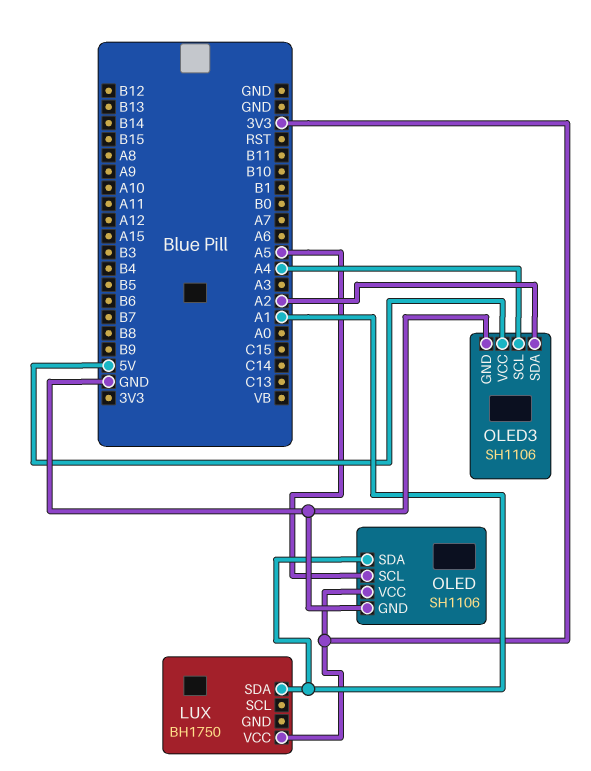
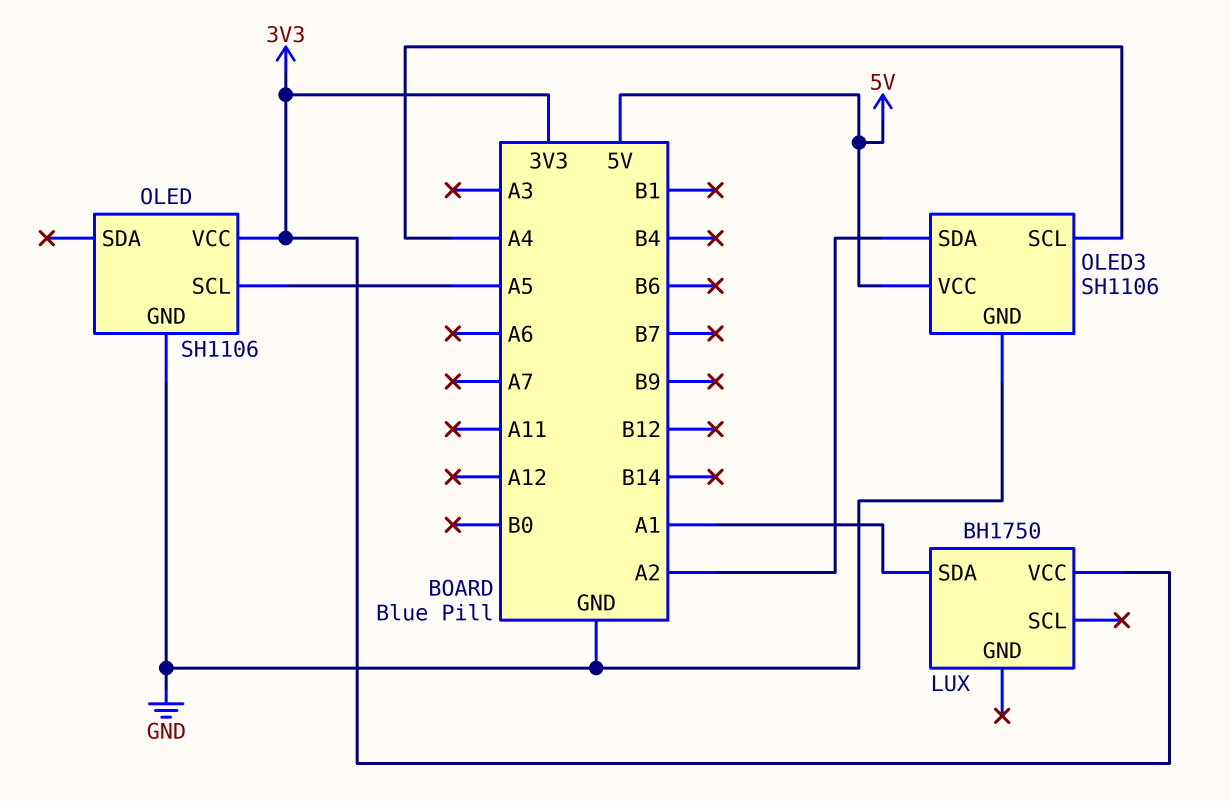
OLED pin SDA: A1 -> none

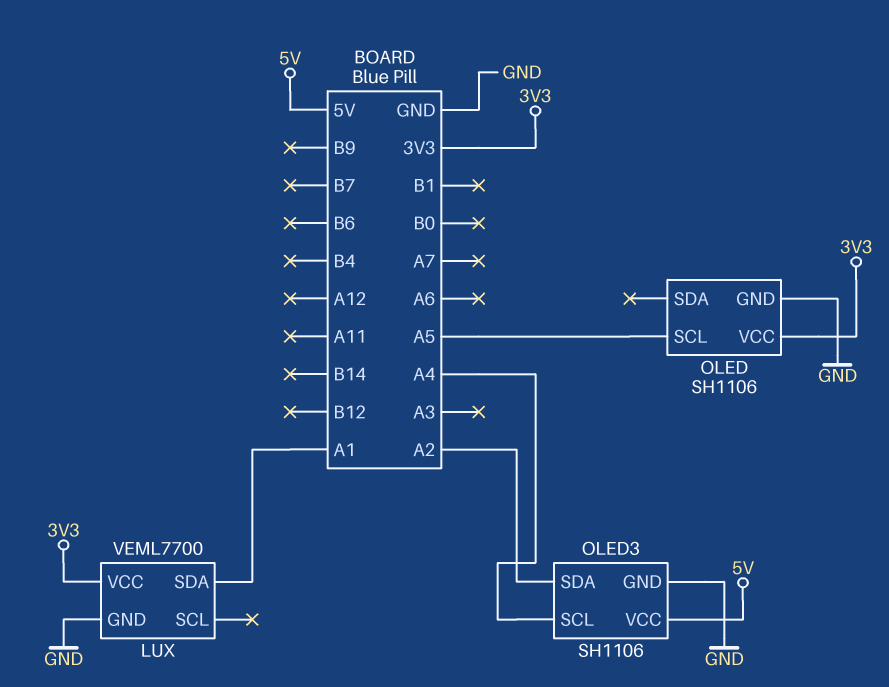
LUX: BH1750 -> VEML7700
LUX pin GND: none -> GND

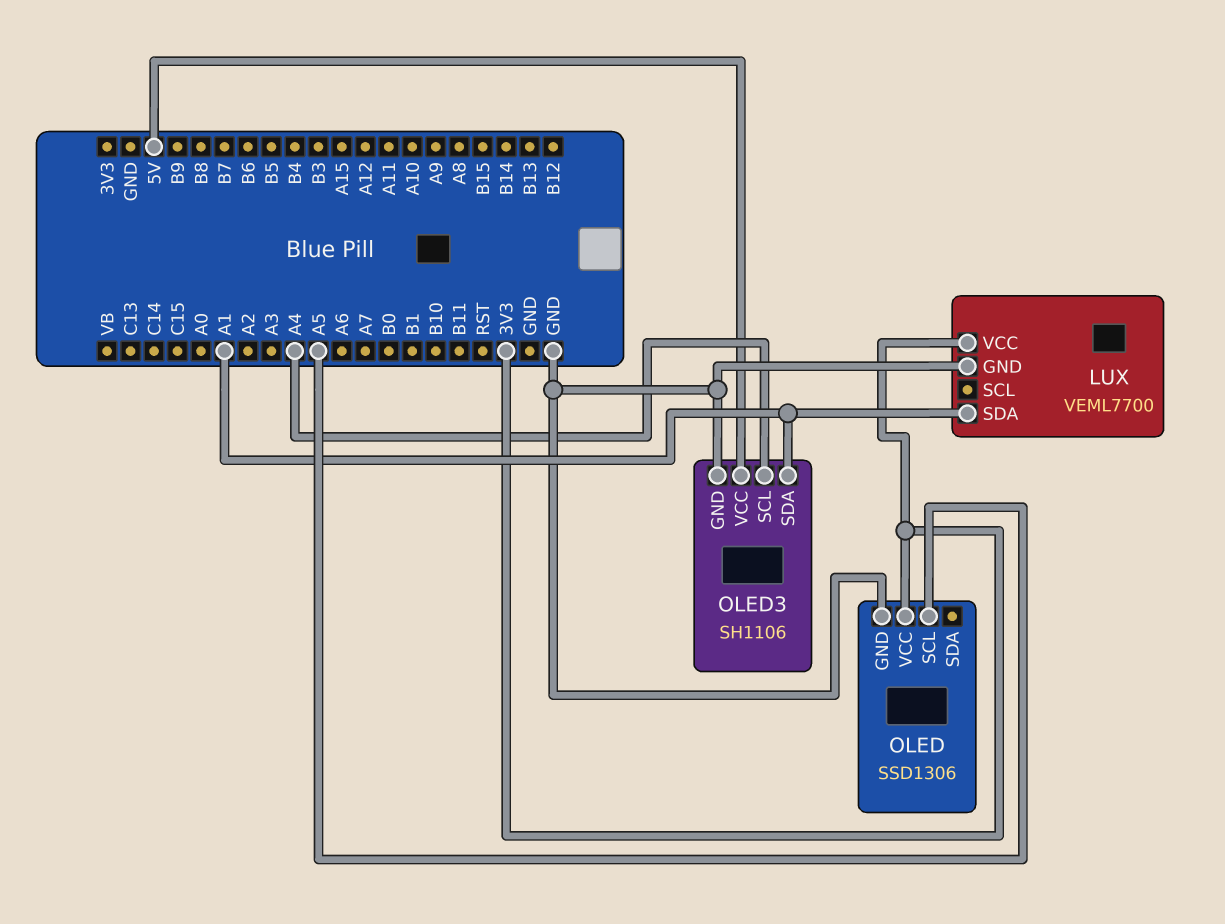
OLED: SH1106 -> SSD1306
OLED3 pin SDA: A2 -> A1

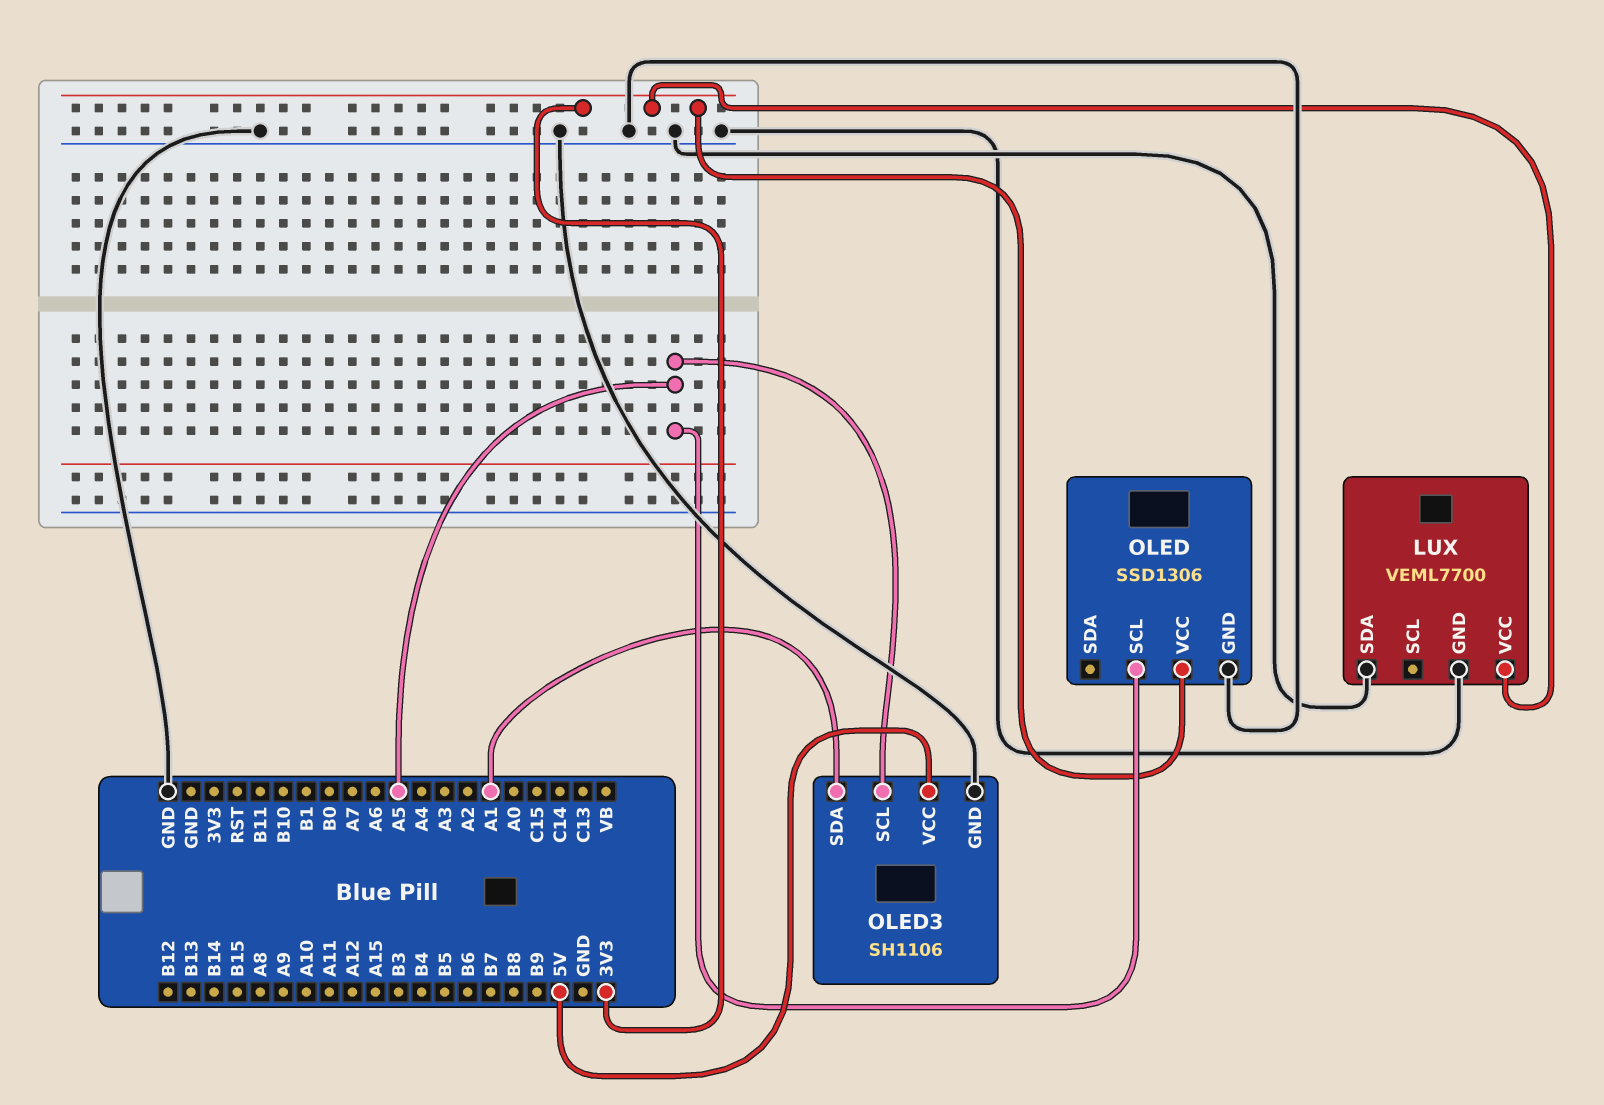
LUX pin SDA: A1 -> GND
OLED3 pin SCL: A4 -> A5

